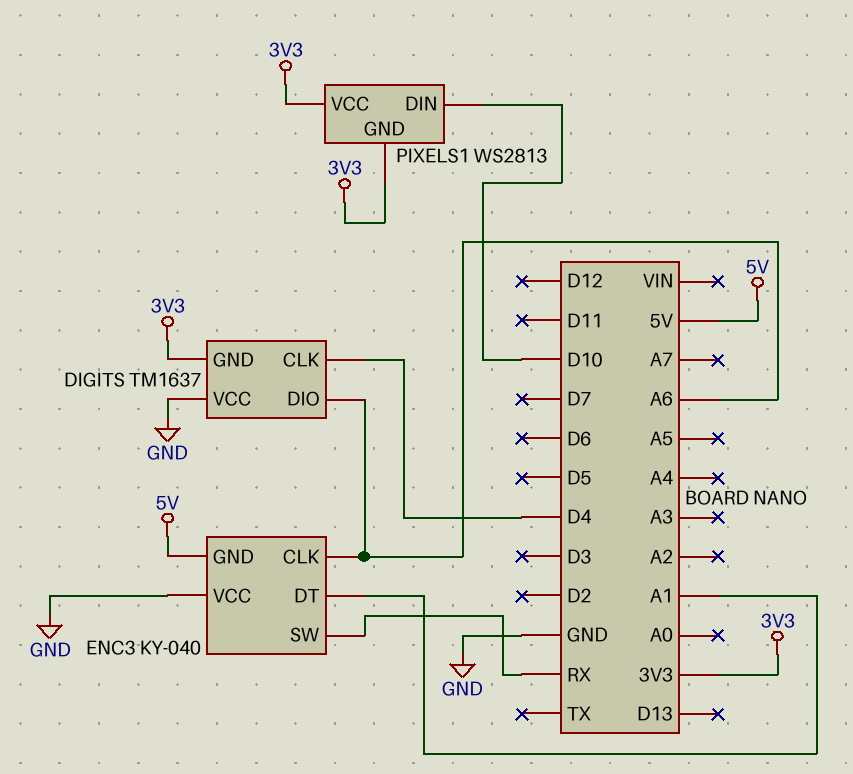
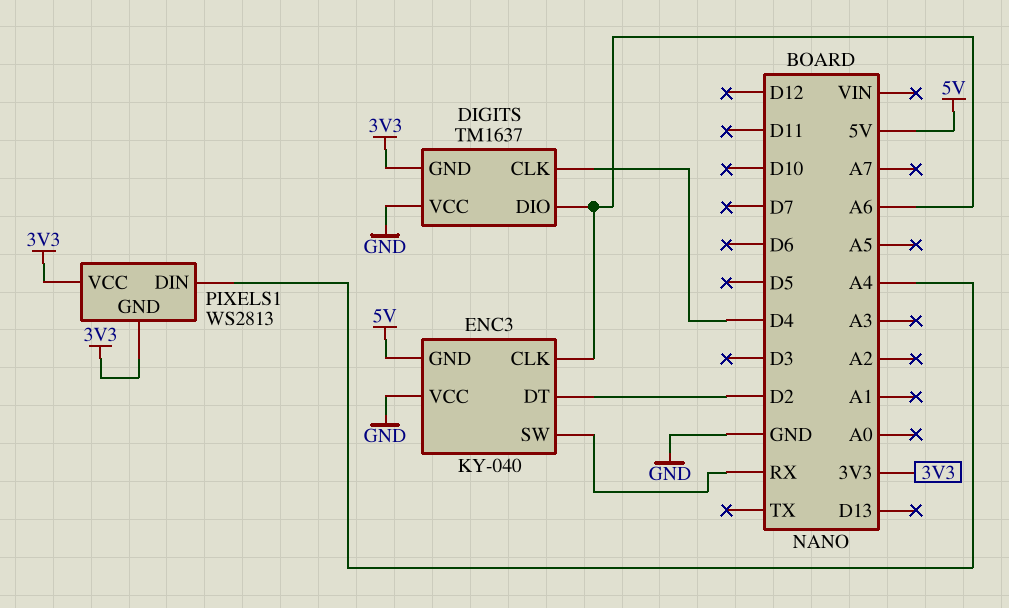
ENC3 pin DT: A1 -> D2
PIXELS1 pin DIN: D10 -> A4

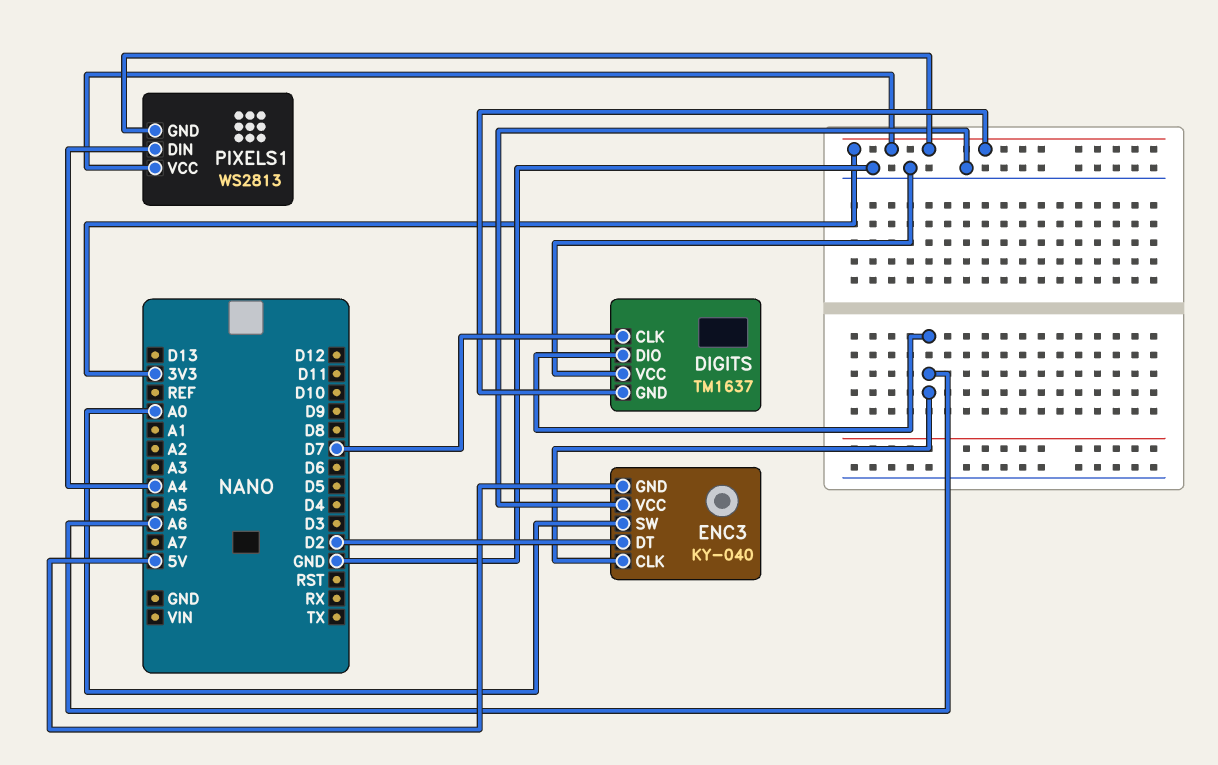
DIGITS pin CLK: D4 -> D7
ENC3 pin SW: RX -> A0

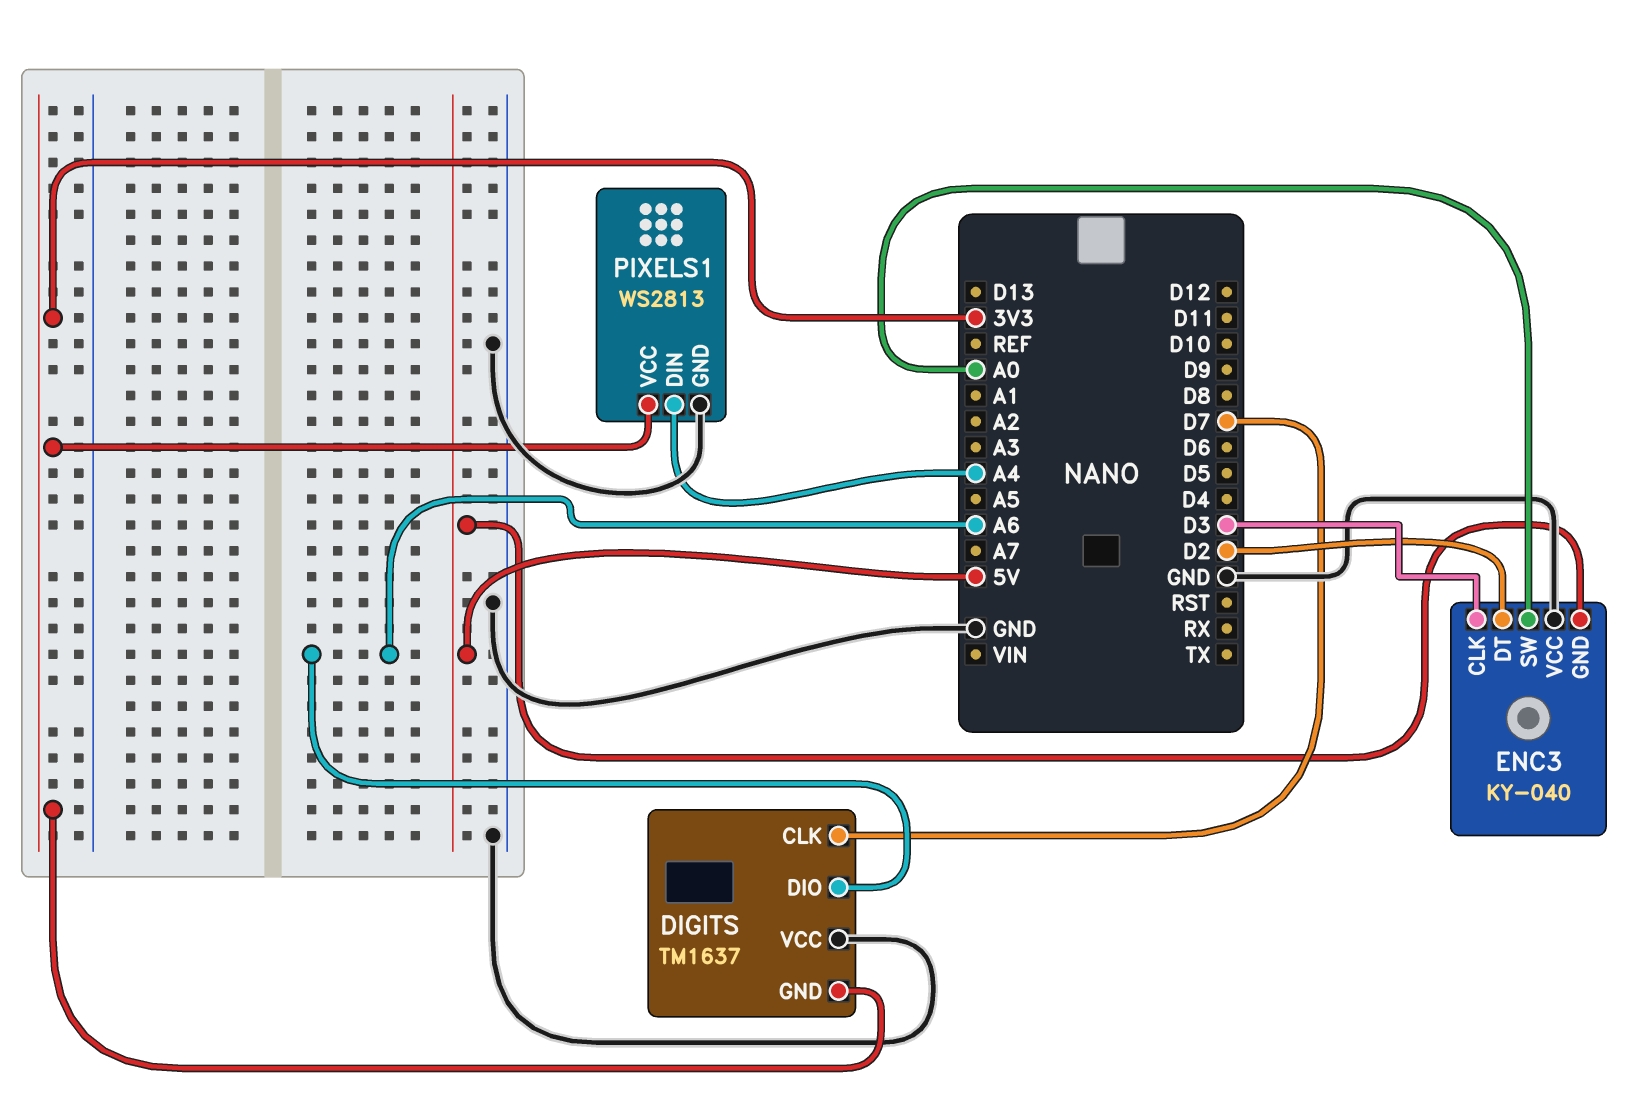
ENC3 pin CLK: A6 -> D3
PIXELS1 pin GND: 3V3 -> GND

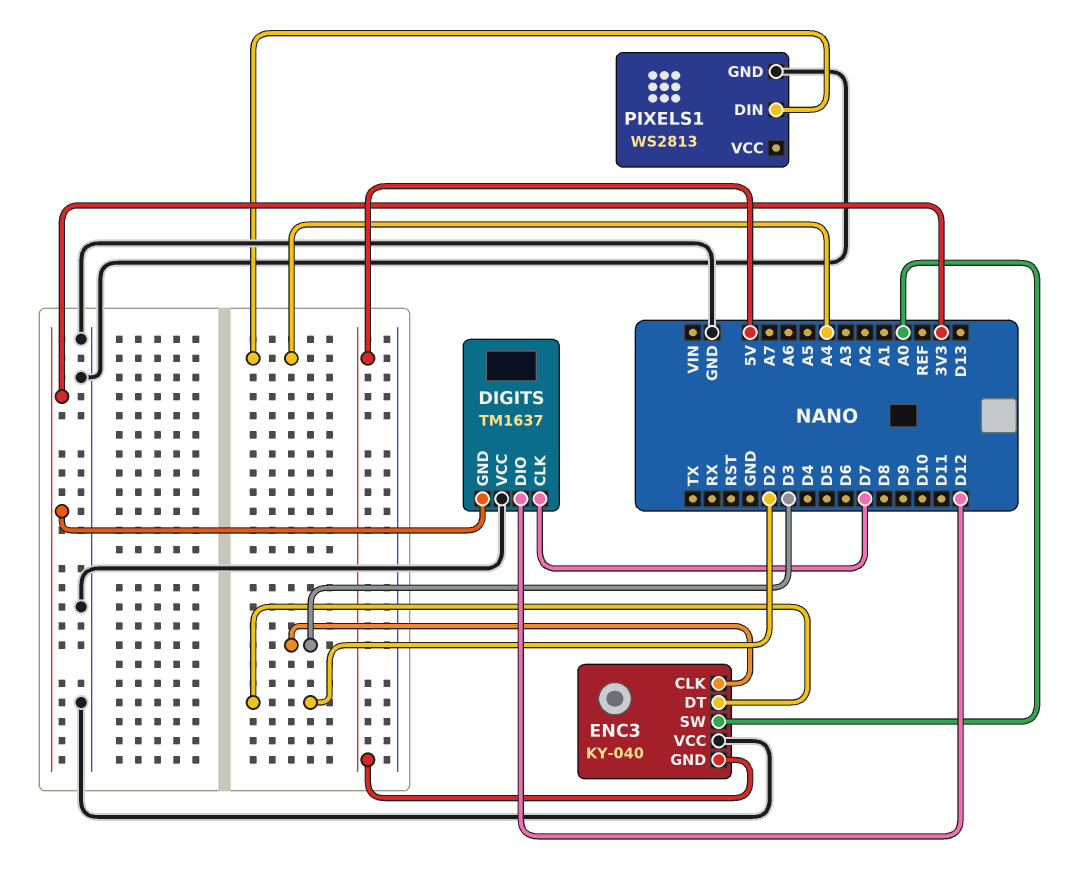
DIGITS pin DIO: A6 -> D12
PIXELS1 pin VCC: 3V3 -> none

